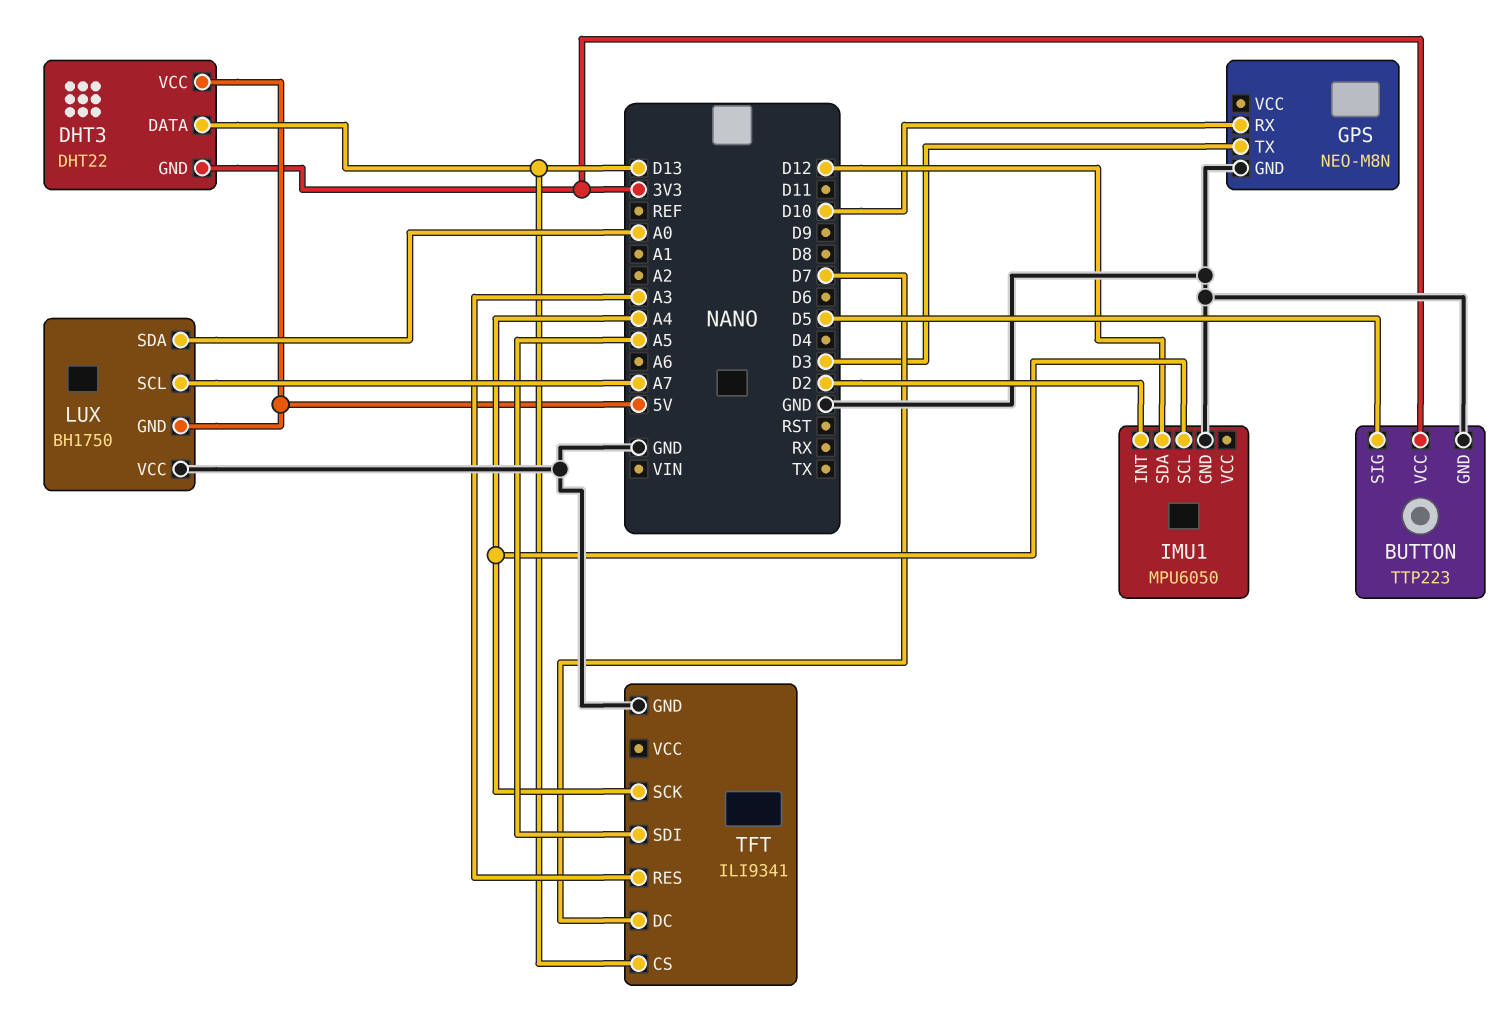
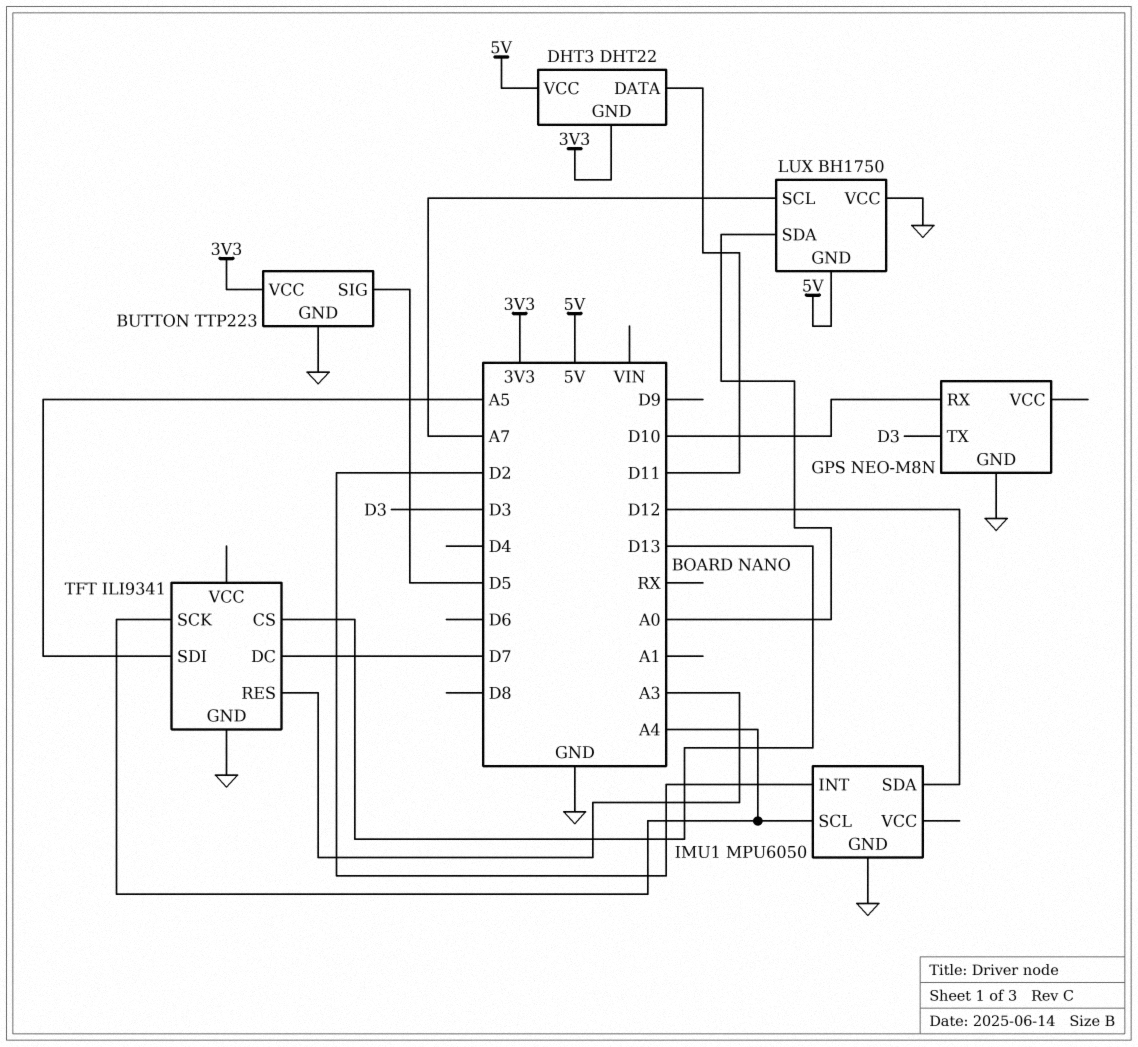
DHT3 pin DATA: D13 -> D11

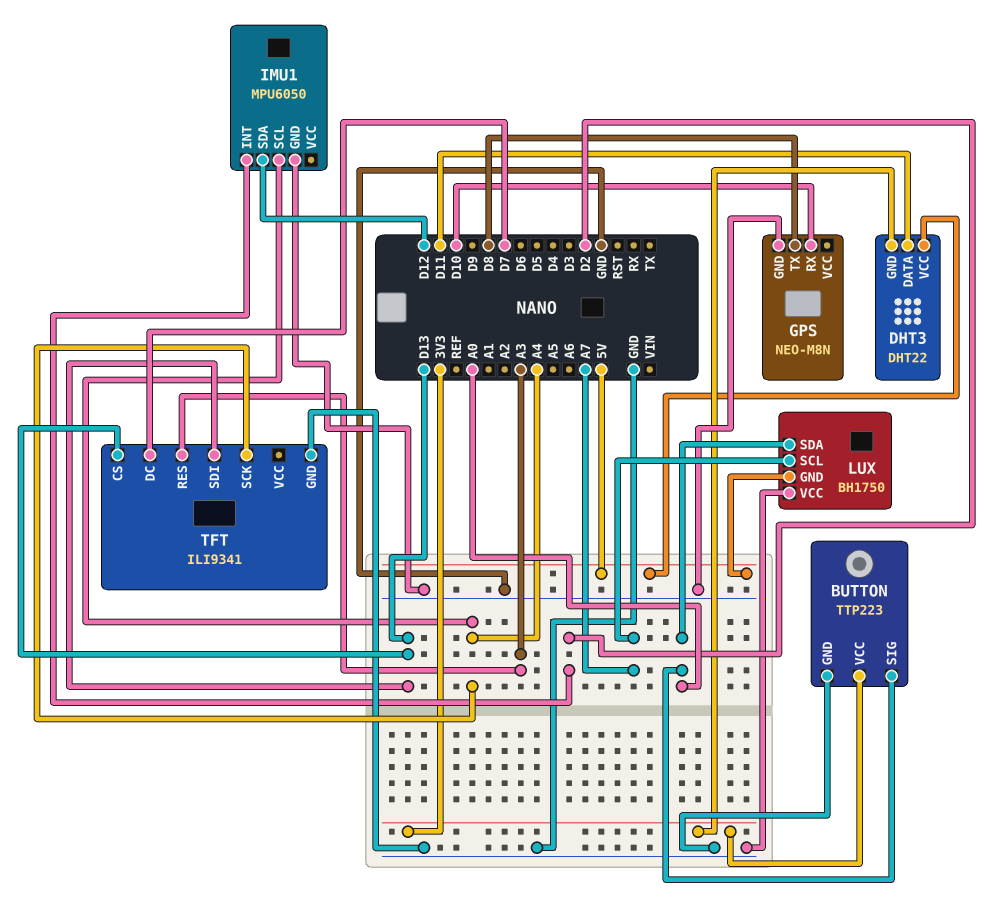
BUTTON pin SIG: D5 -> A0
GPS pin TX: D3 -> D8
TFT pin SDI: A5 -> D13

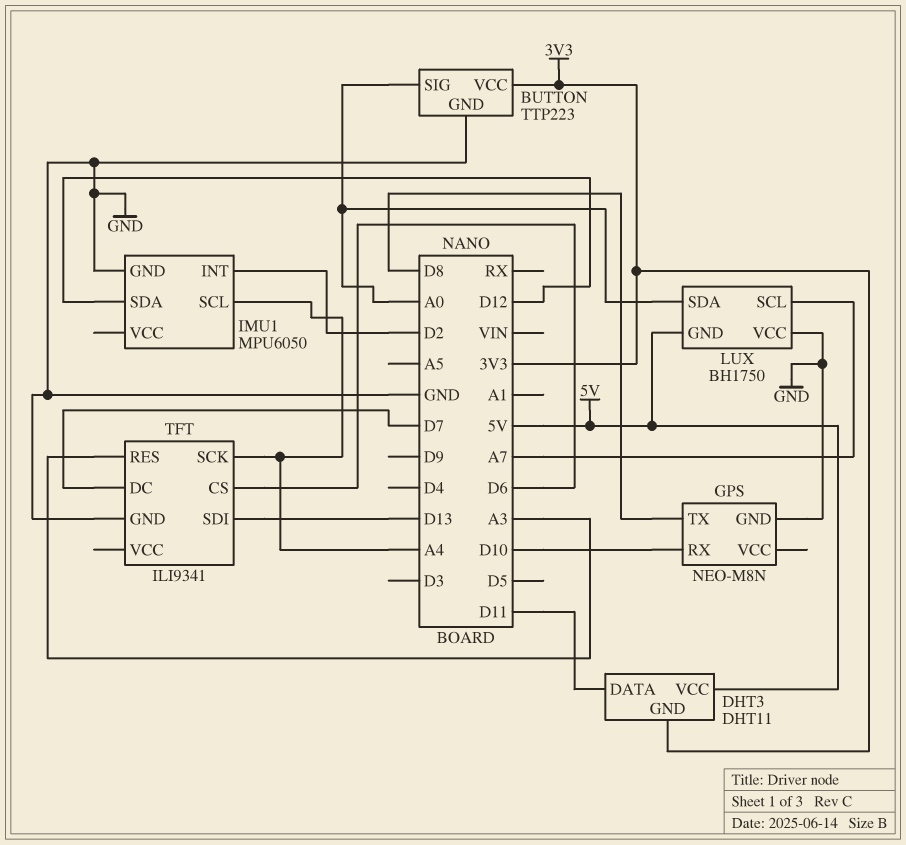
DHT3: DHT22 -> DHT11
TFT pin CS: D13 -> D6

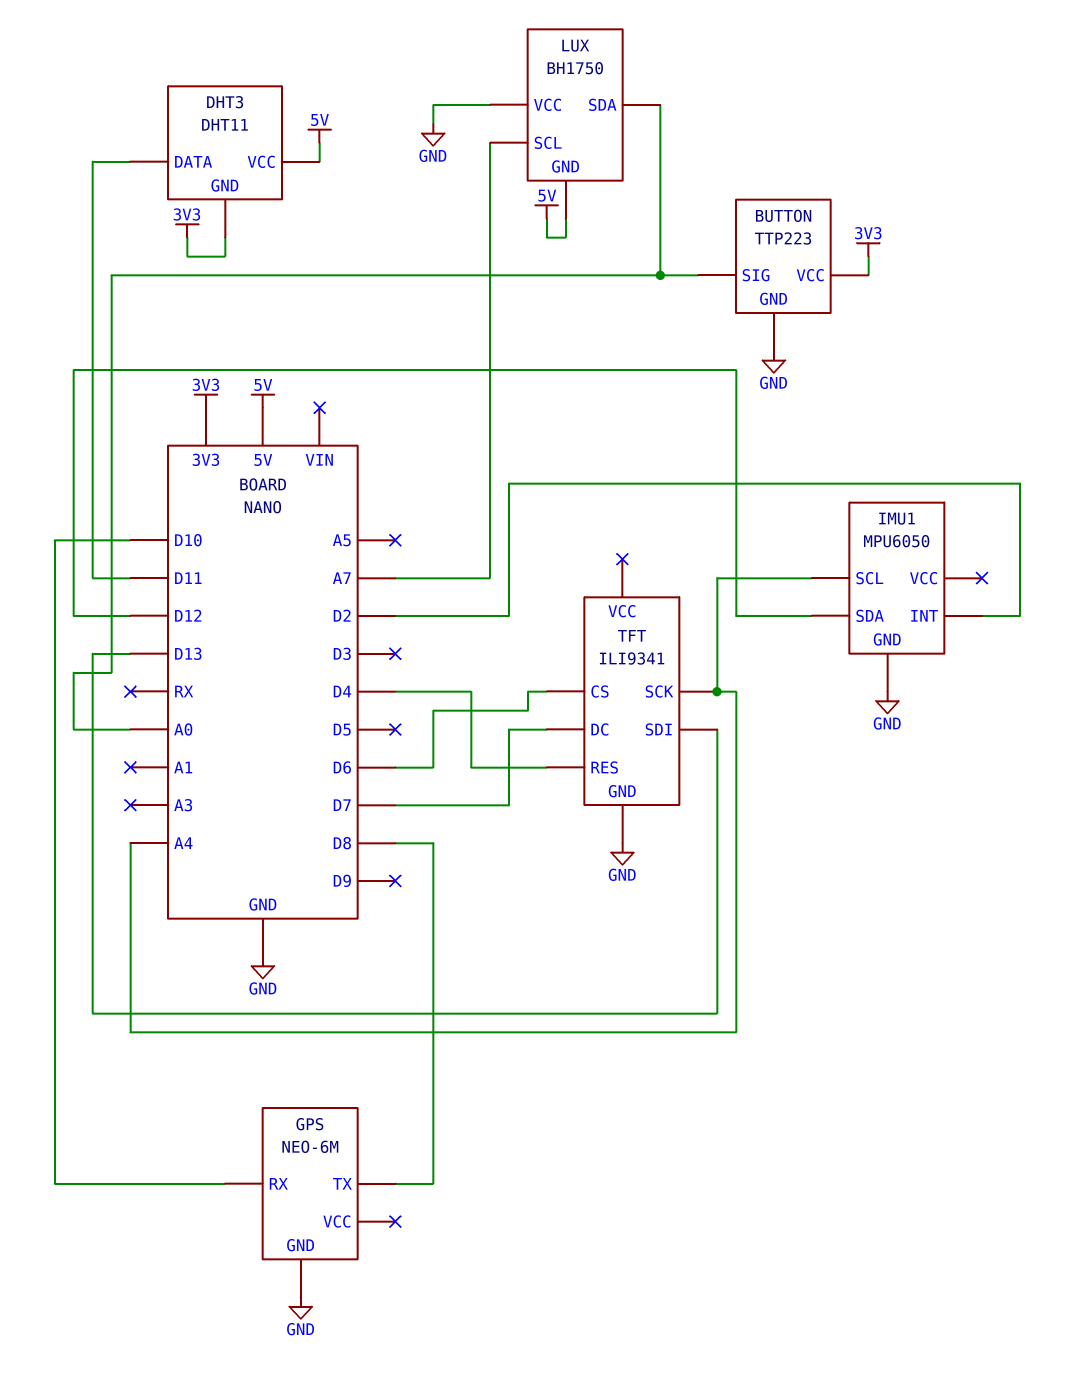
GPS: NEO-M8N -> NEO-6M
TFT pin RES: A3 -> D4

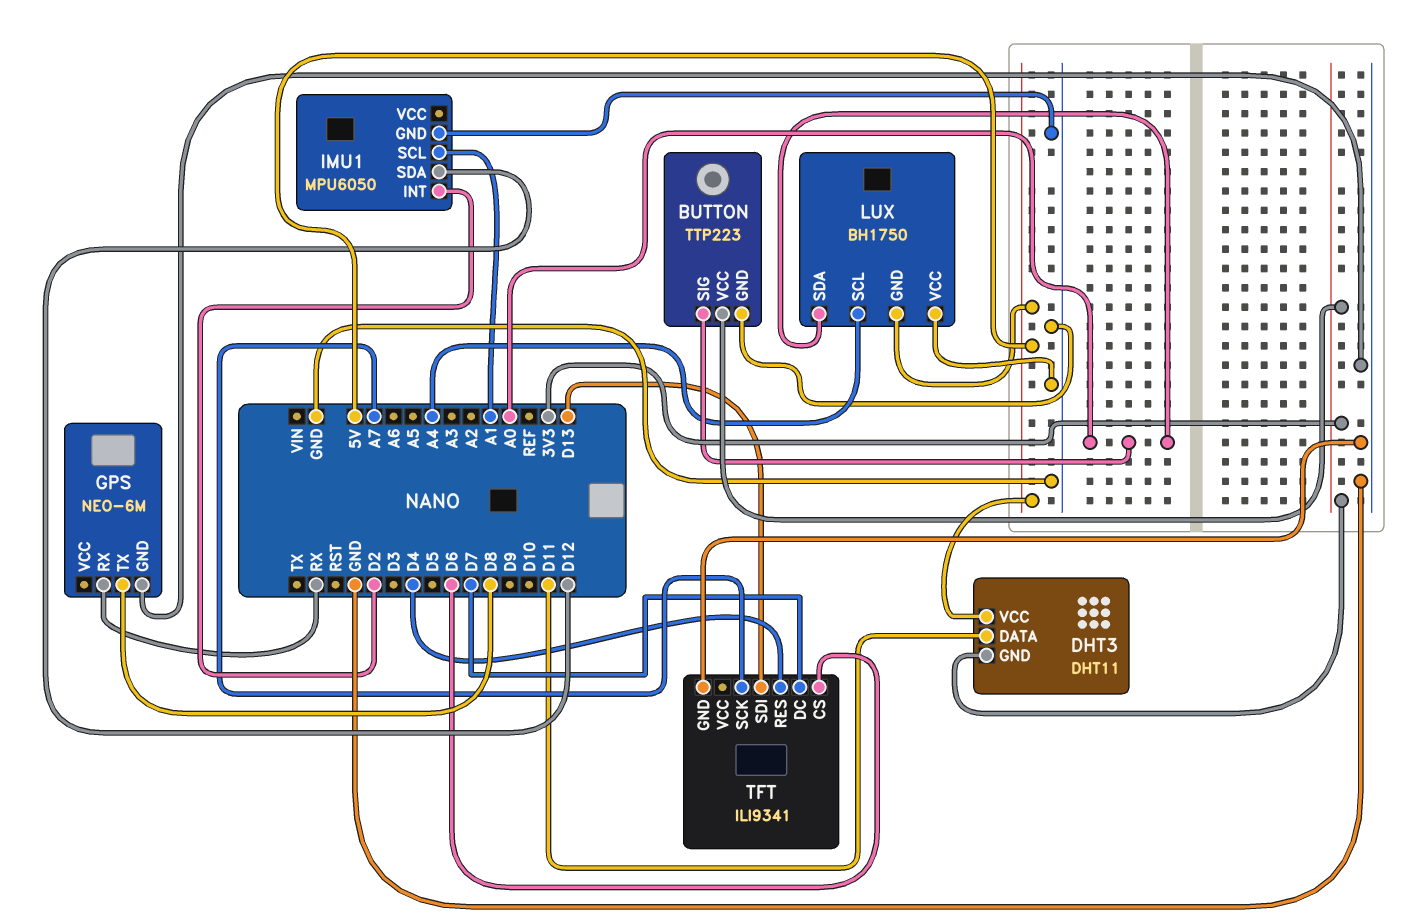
GPS pin RX: D10 -> RX
IMU1 pin SCL: A4 -> A1
LUX pin SCL: A7 -> A4
TFT pin SCK: A4 -> A7

